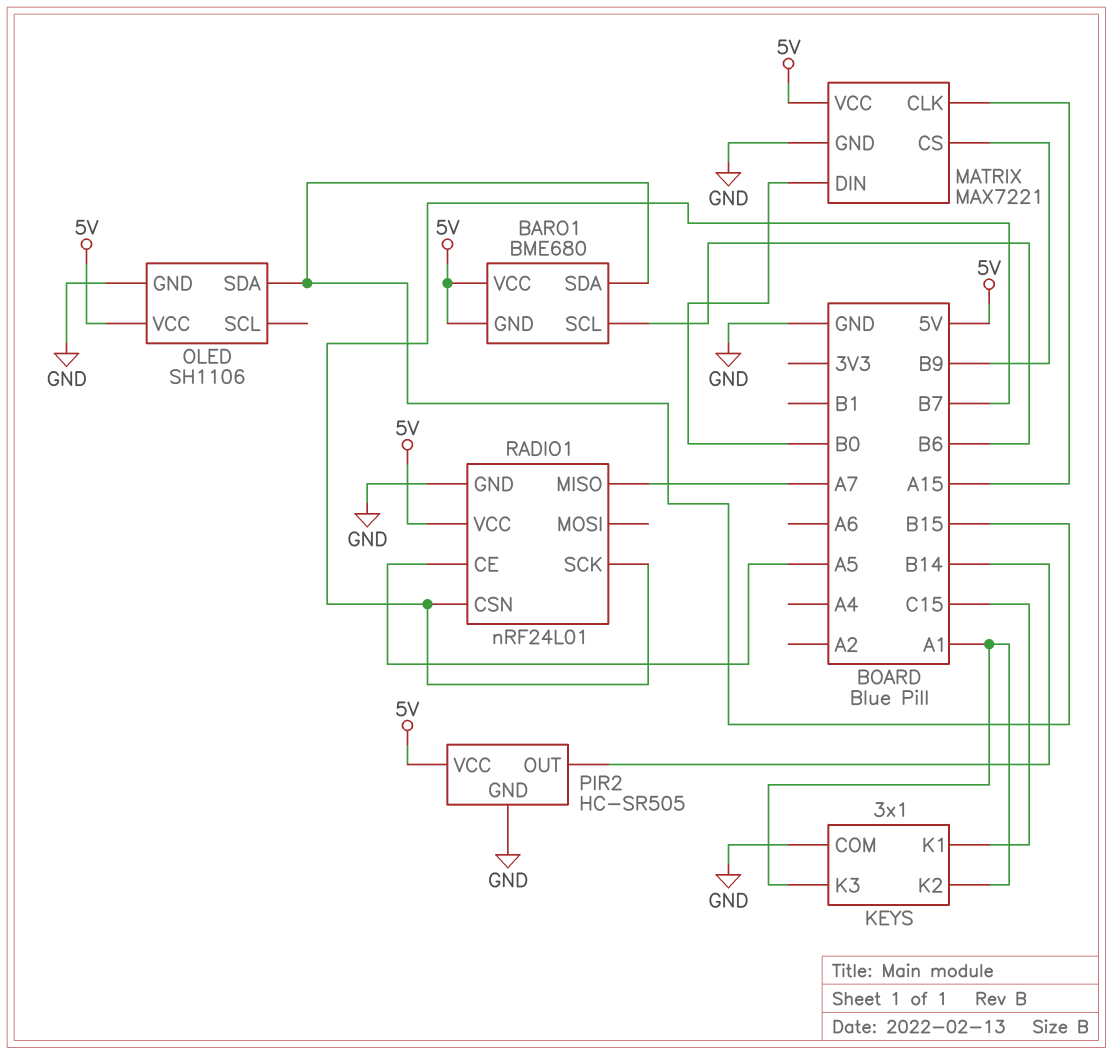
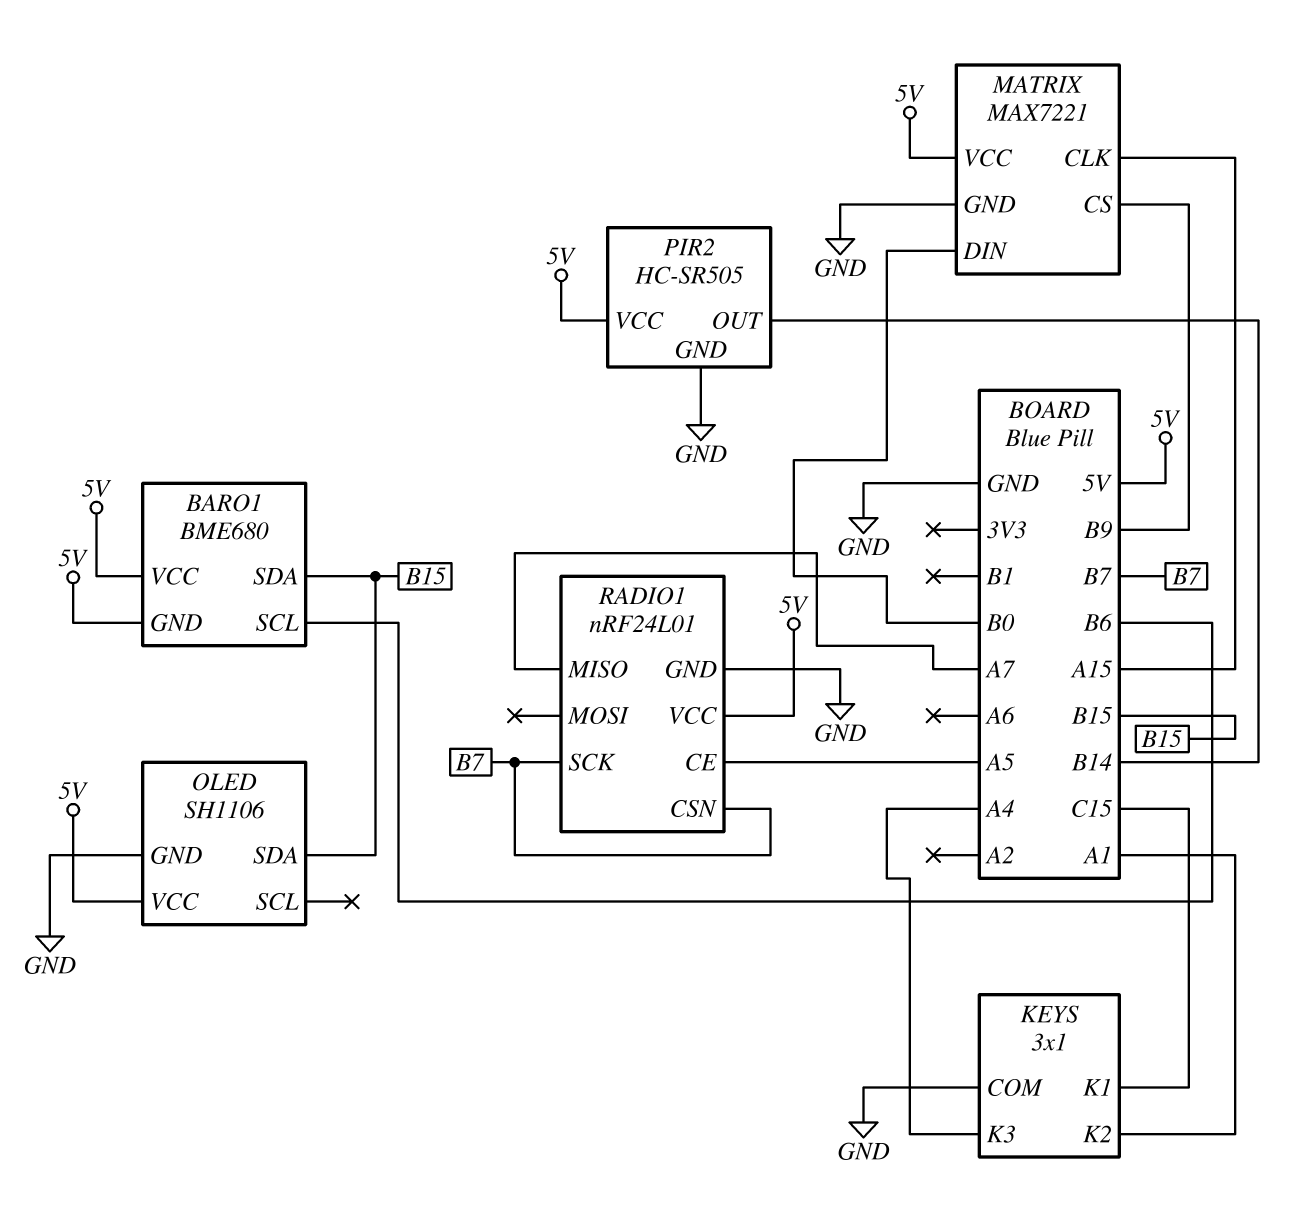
KEYS pin K3: A1 -> A4

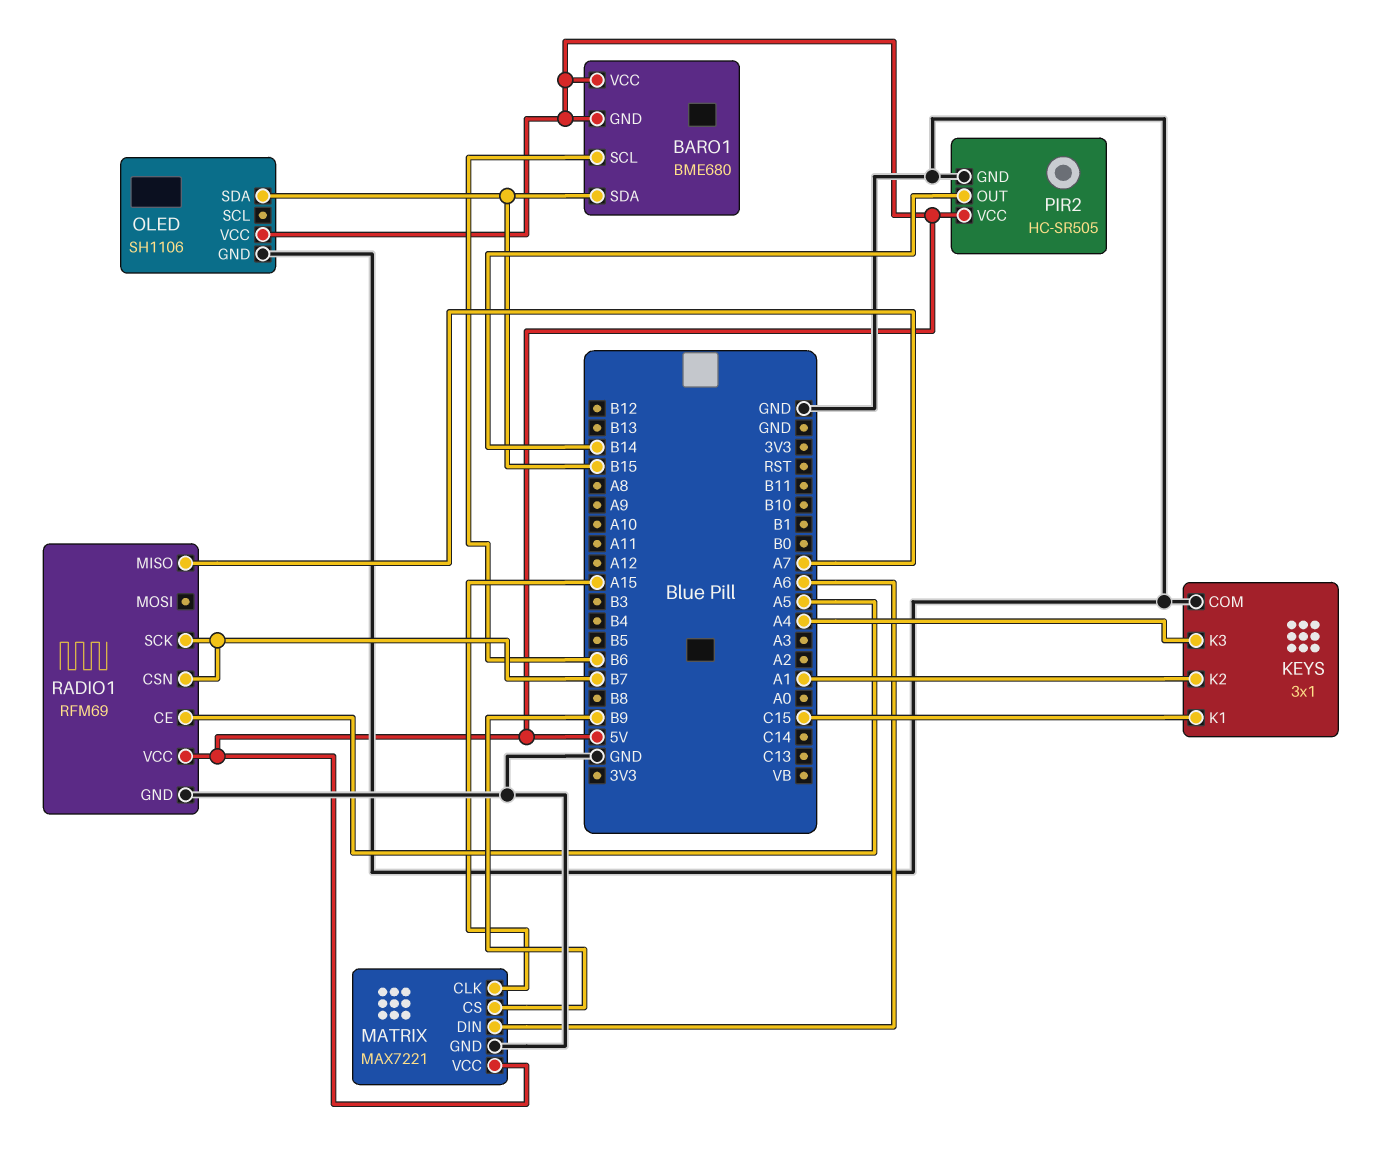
MATRIX pin DIN: B0 -> A6
RADIO1: nRF24L01 -> RFM69

